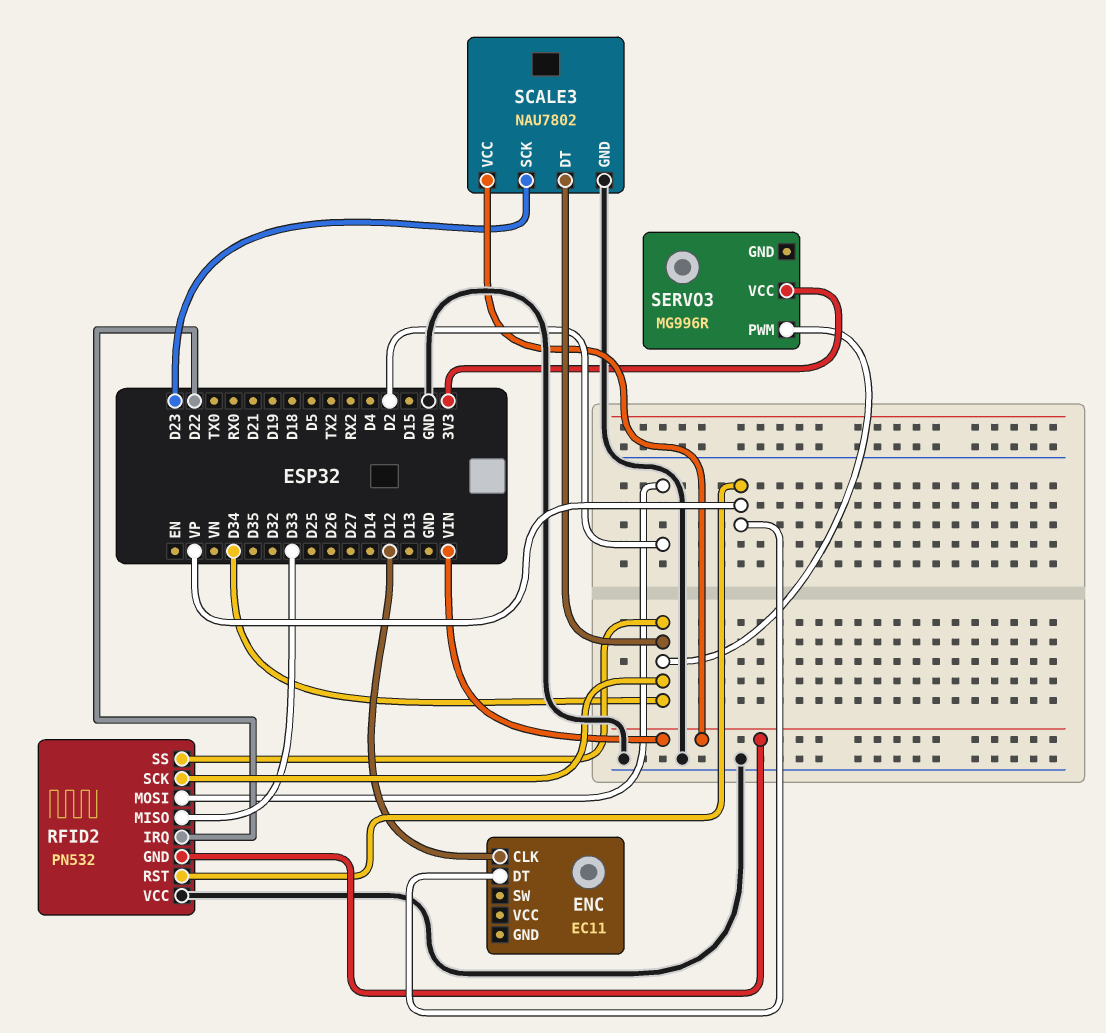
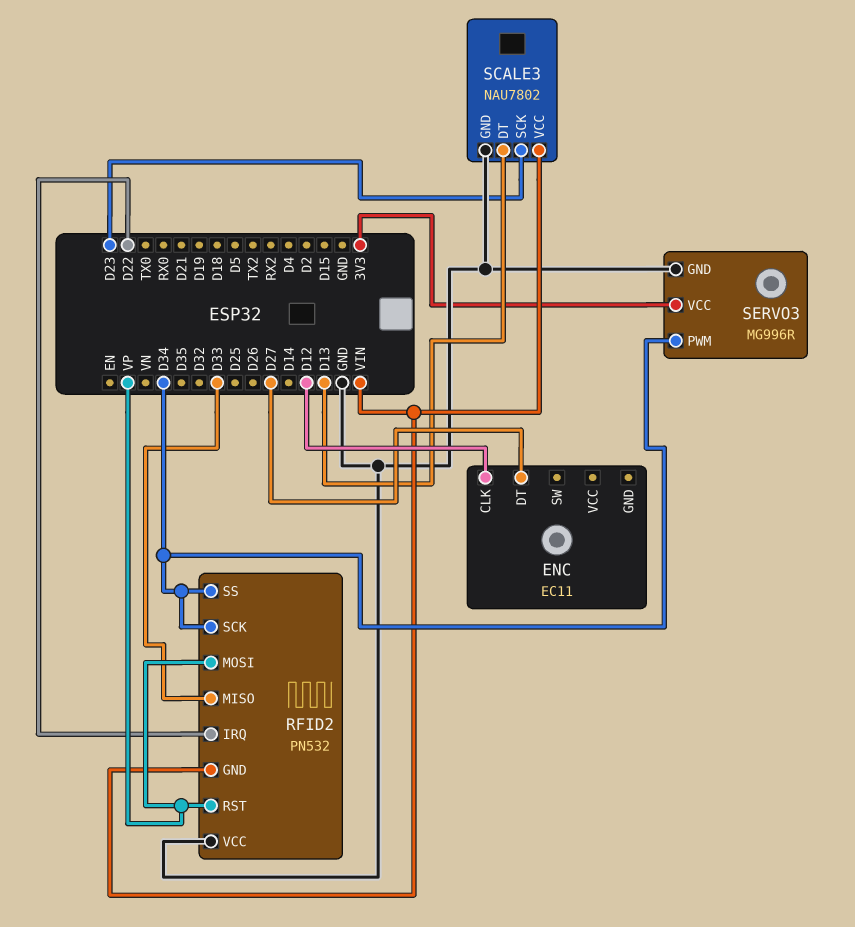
ENC pin DT: VP -> D27
RFID2 pin MOSI: D2 -> VP
SCALE3 pin DT: D34 -> D13
SERVO3 pin GND: none -> GND

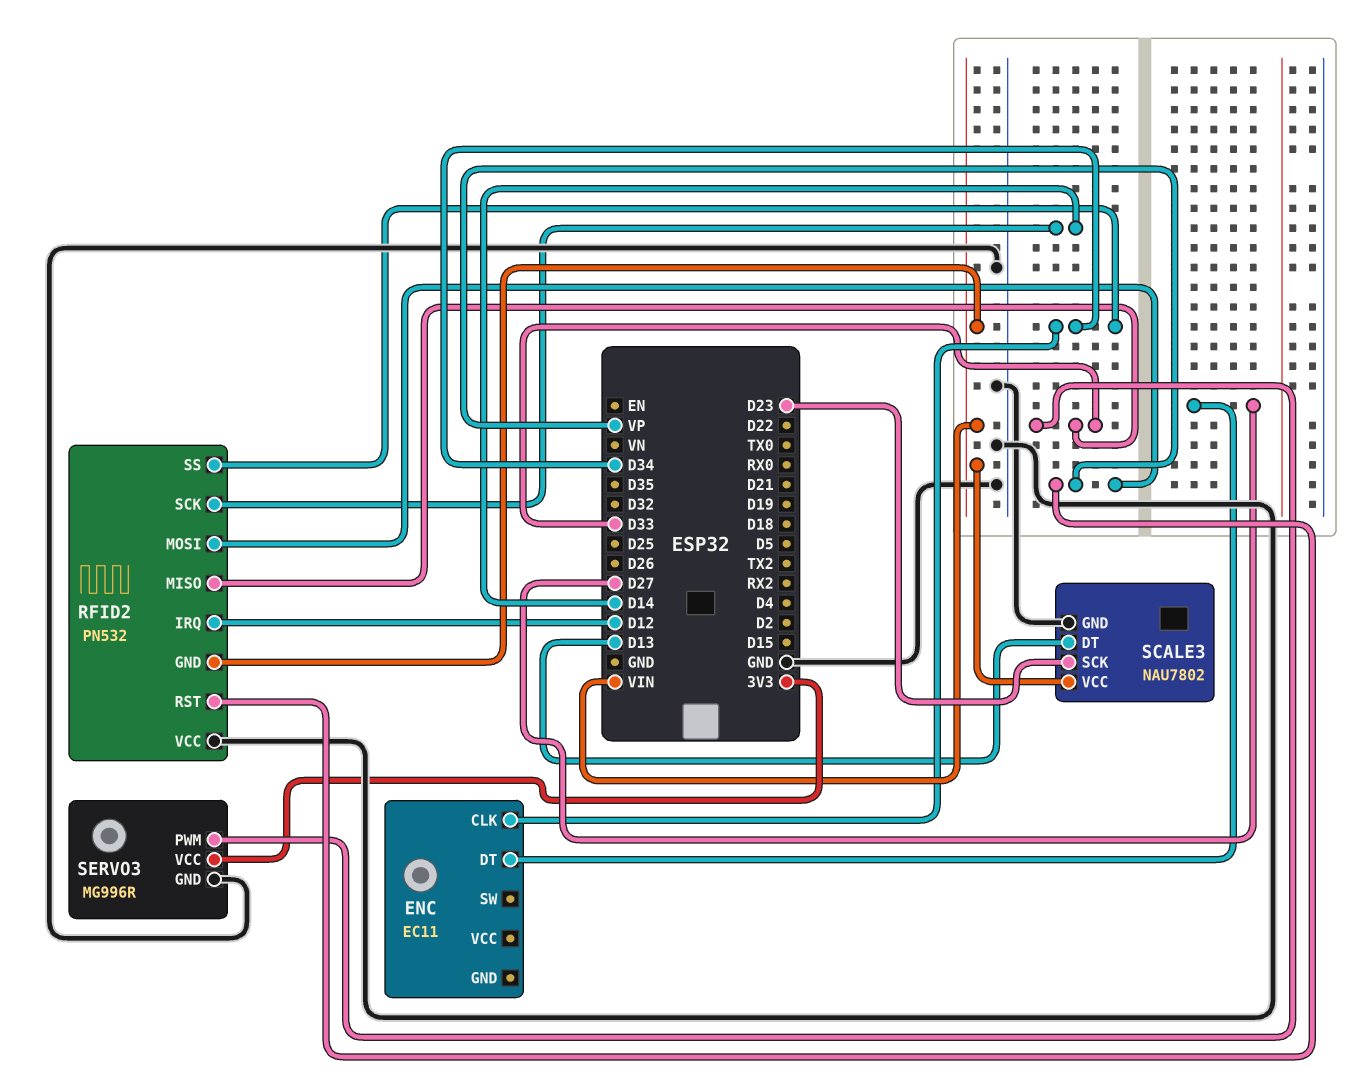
ENC pin CLK: D12 -> D34
RFID2 pin IRQ: D22 -> D12
RFID2 pin SCK: D34 -> D14
SERVO3 pin PWM: D34 -> D33

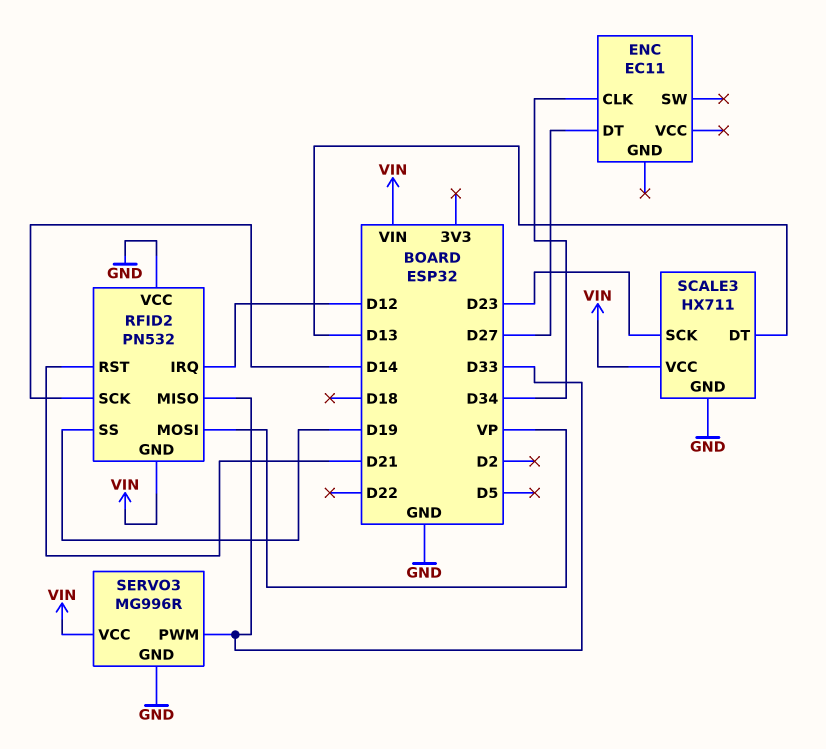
RFID2 pin RST: VP -> D21
RFID2 pin SS: D34 -> D19
SCALE3: NAU7802 -> HX711
SERVO3 pin VCC: 3V3 -> VIN

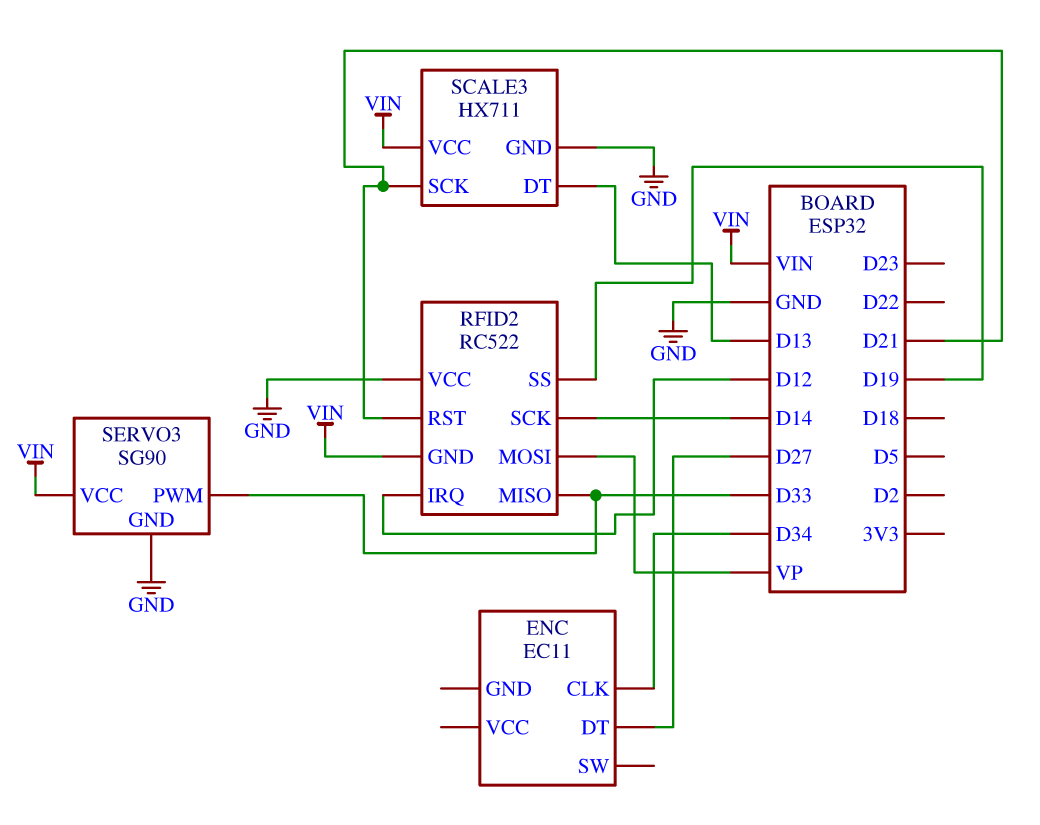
RFID2: PN532 -> RC522
SCALE3 pin SCK: D23 -> D21
SERVO3: MG996R -> SG90

